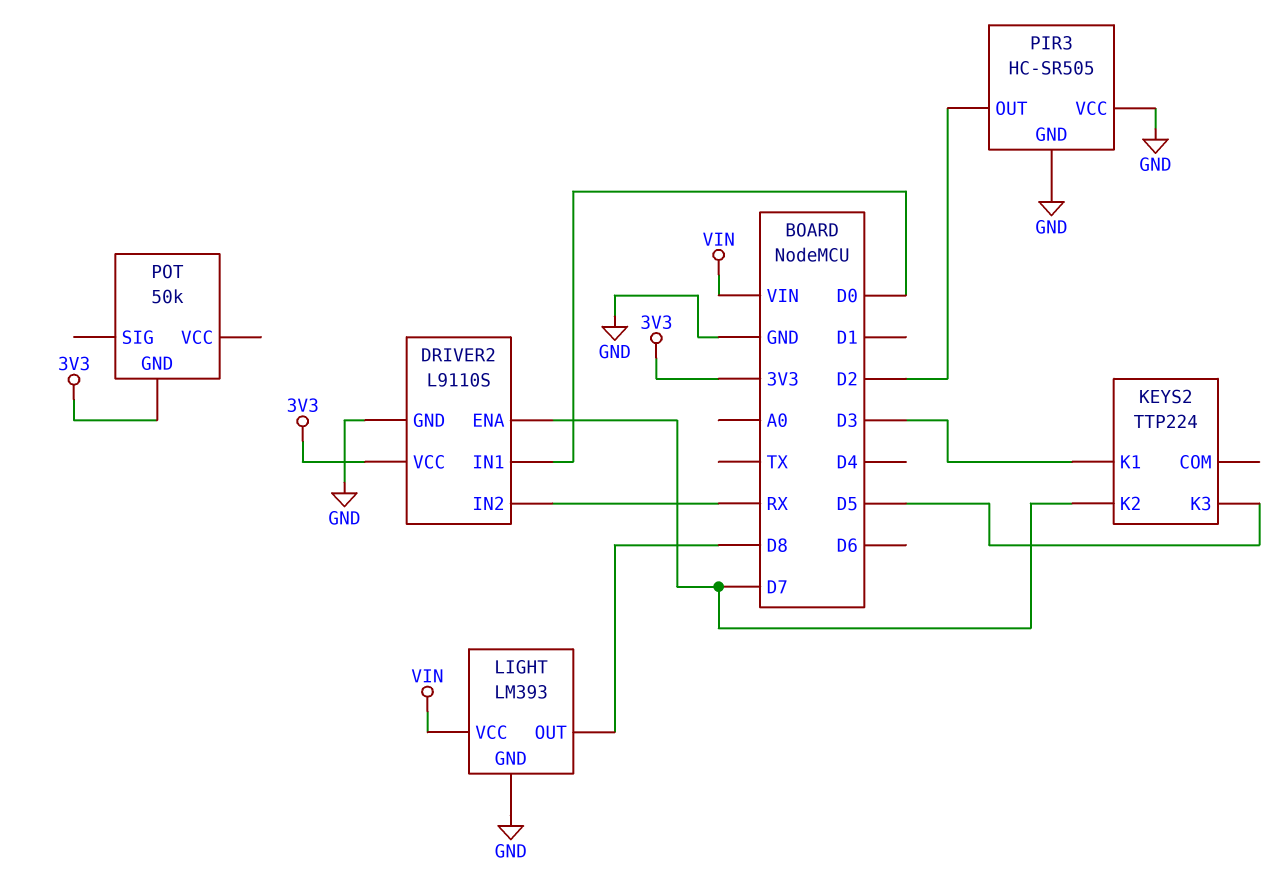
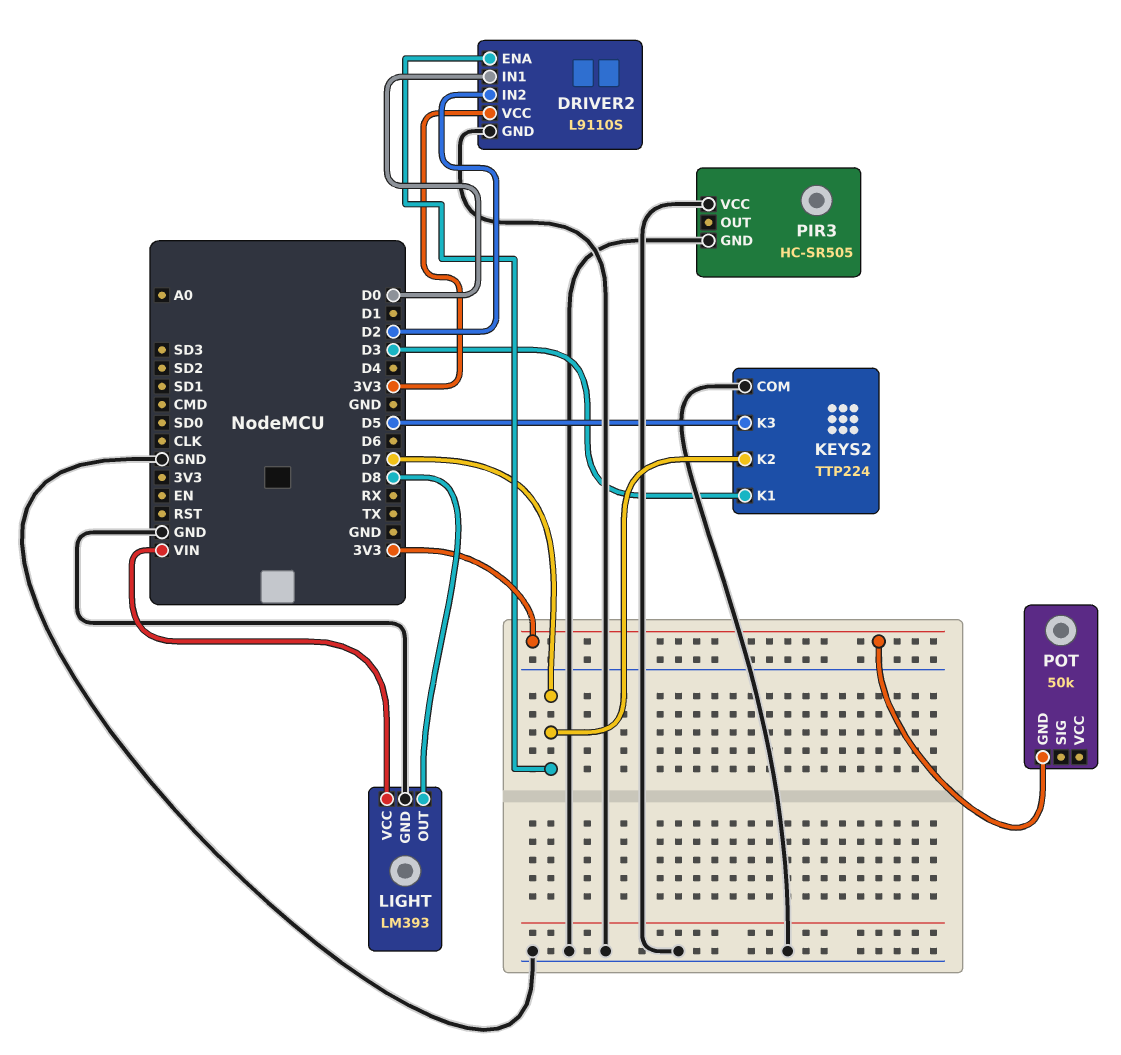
DRIVER2 pin IN2: RX -> D2
KEYS2 pin COM: none -> GND
PIR3 pin OUT: D2 -> none

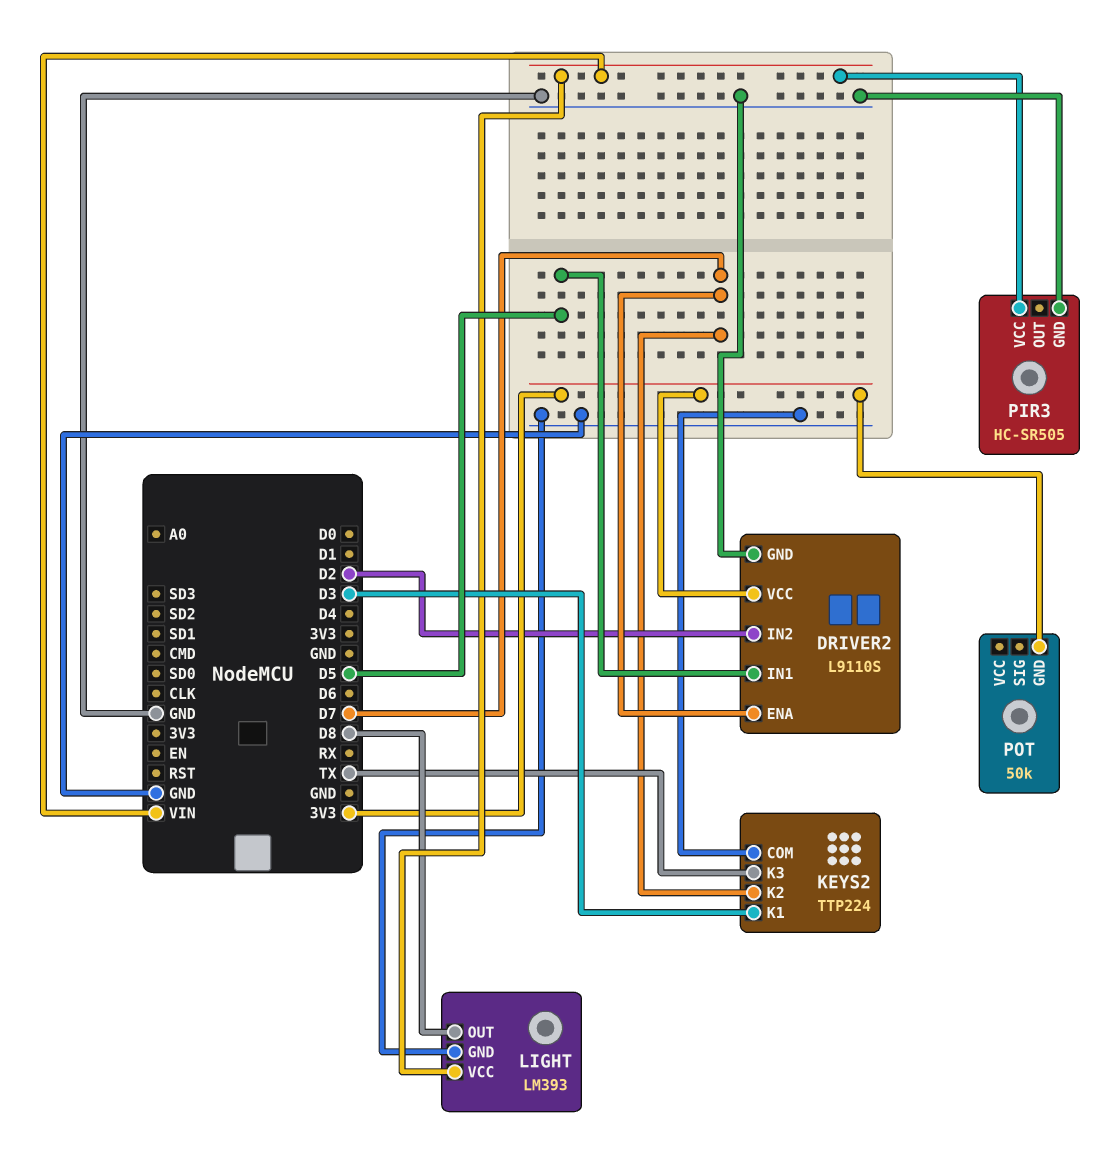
DRIVER2 pin IN1: D0 -> D5
KEYS2 pin K3: D5 -> TX
PIR3 pin VCC: GND -> VIN

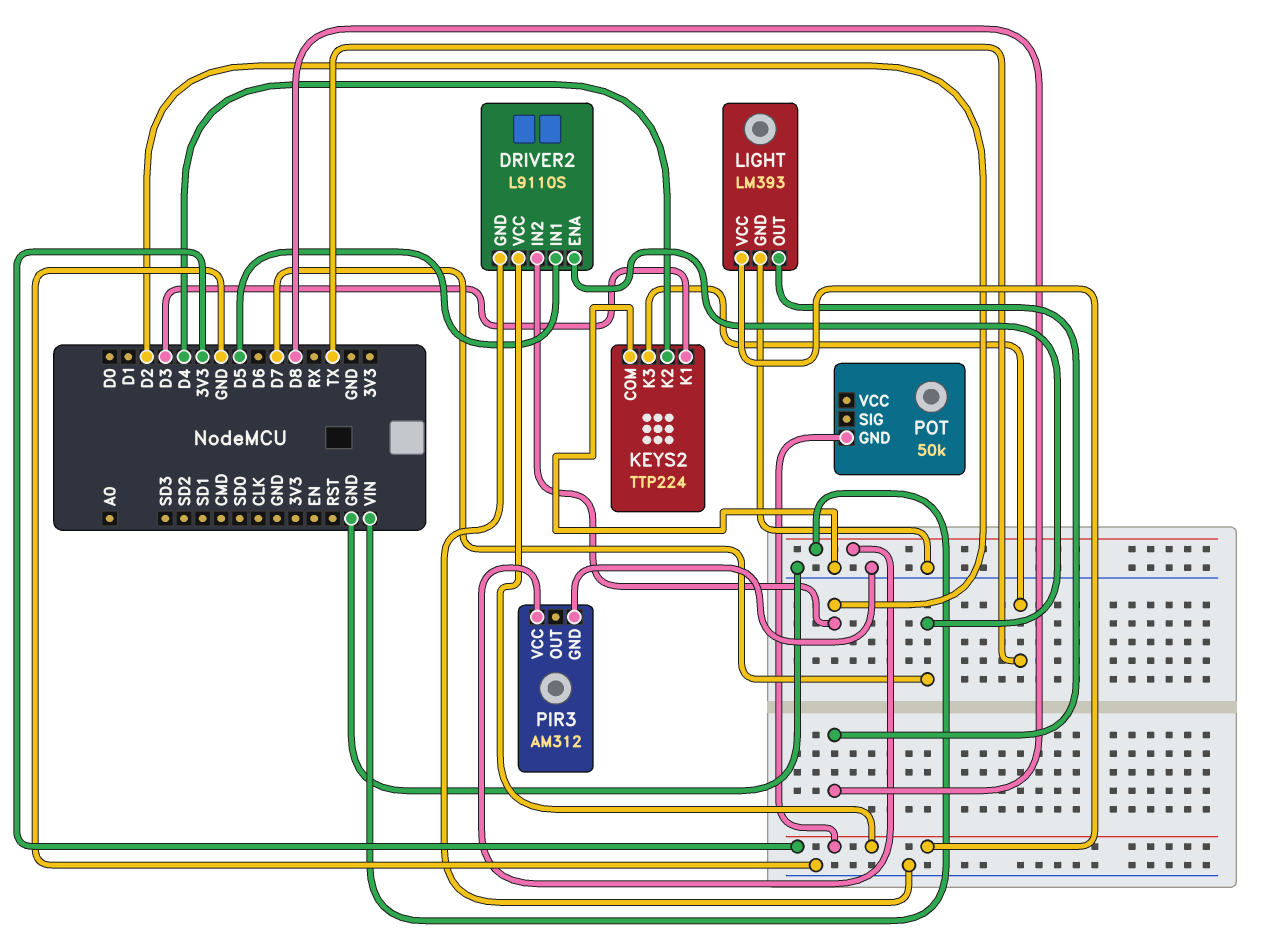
KEYS2 pin K2: D7 -> D4
LIGHT pin VCC: VIN -> 3V3
PIR3: HC-SR505 -> AM312

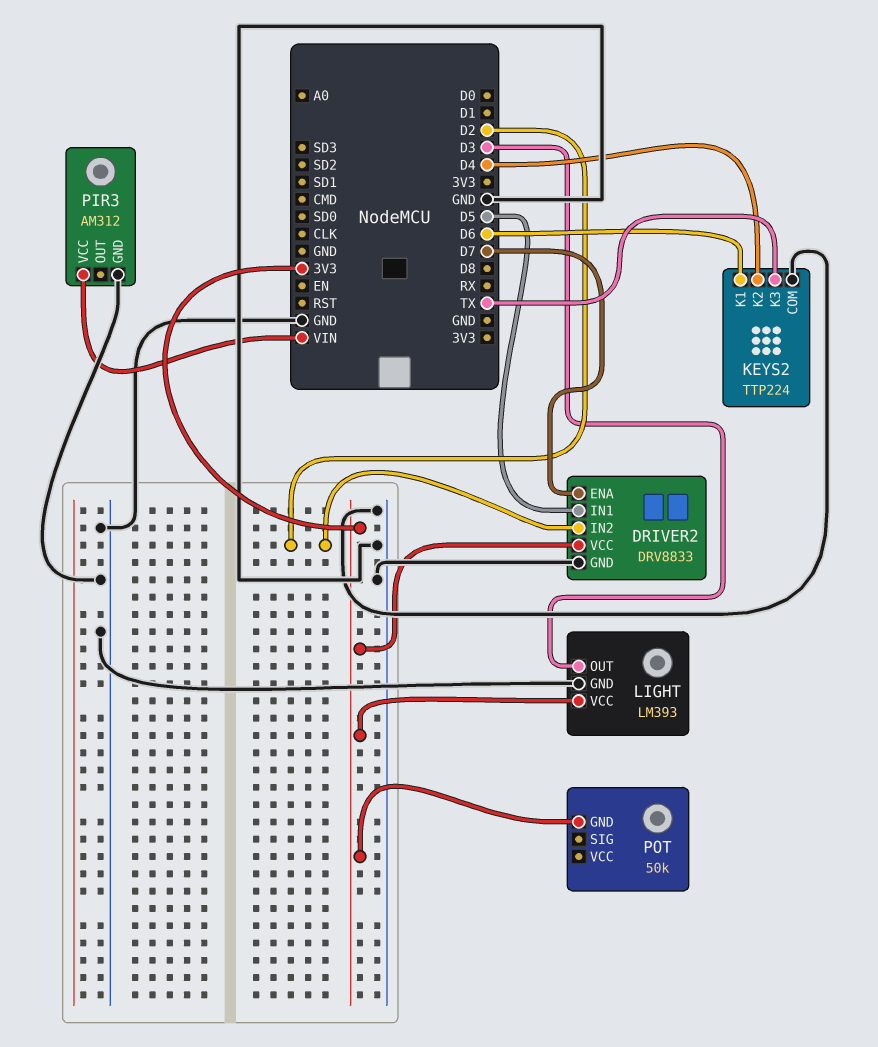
DRIVER2: L9110S -> DRV8833
KEYS2 pin K1: D3 -> D6
LIGHT pin OUT: D8 -> D3

